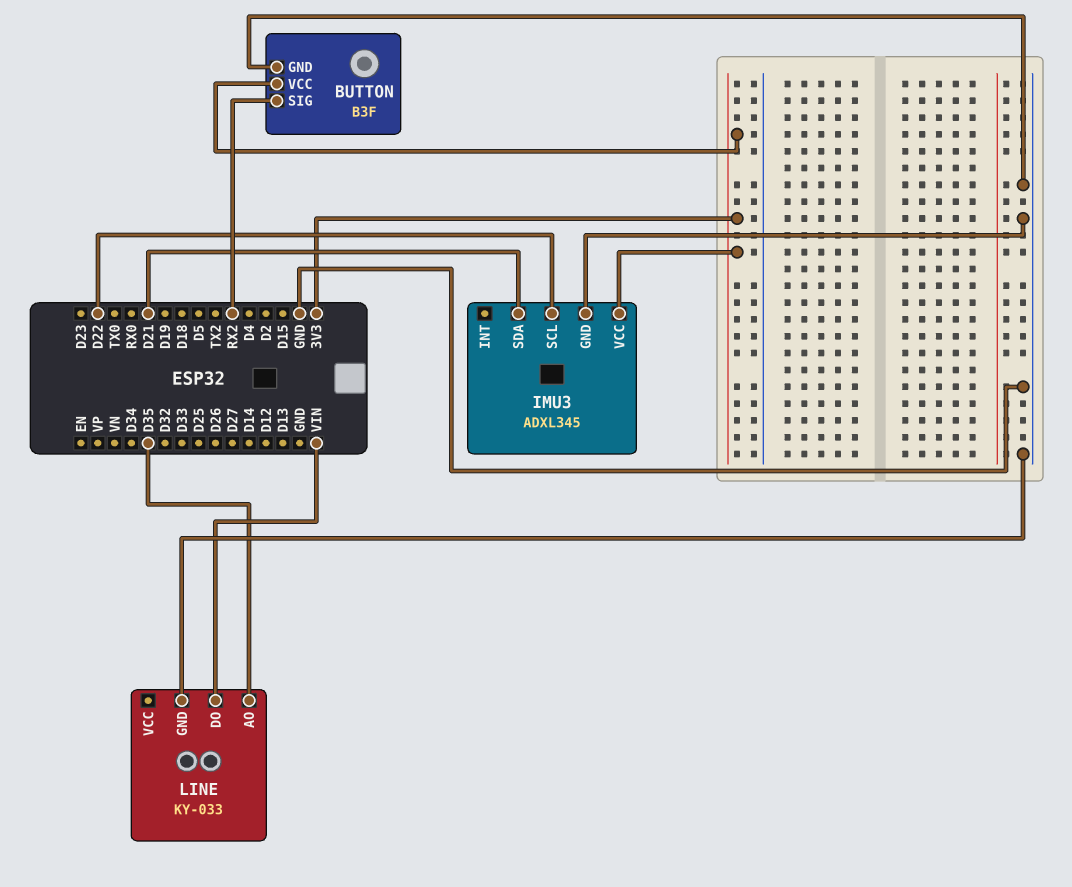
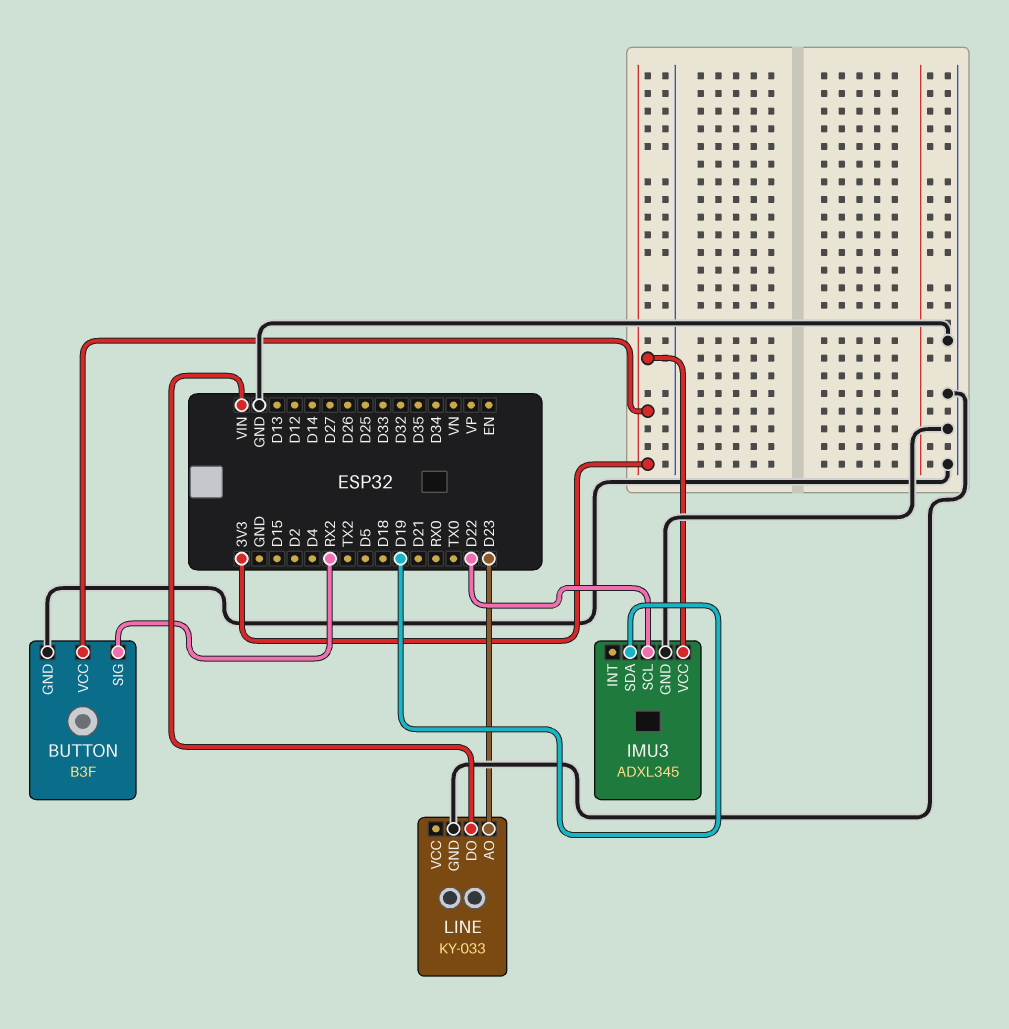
IMU3 pin SDA: D21 -> D19
LINE pin AO: D35 -> D23

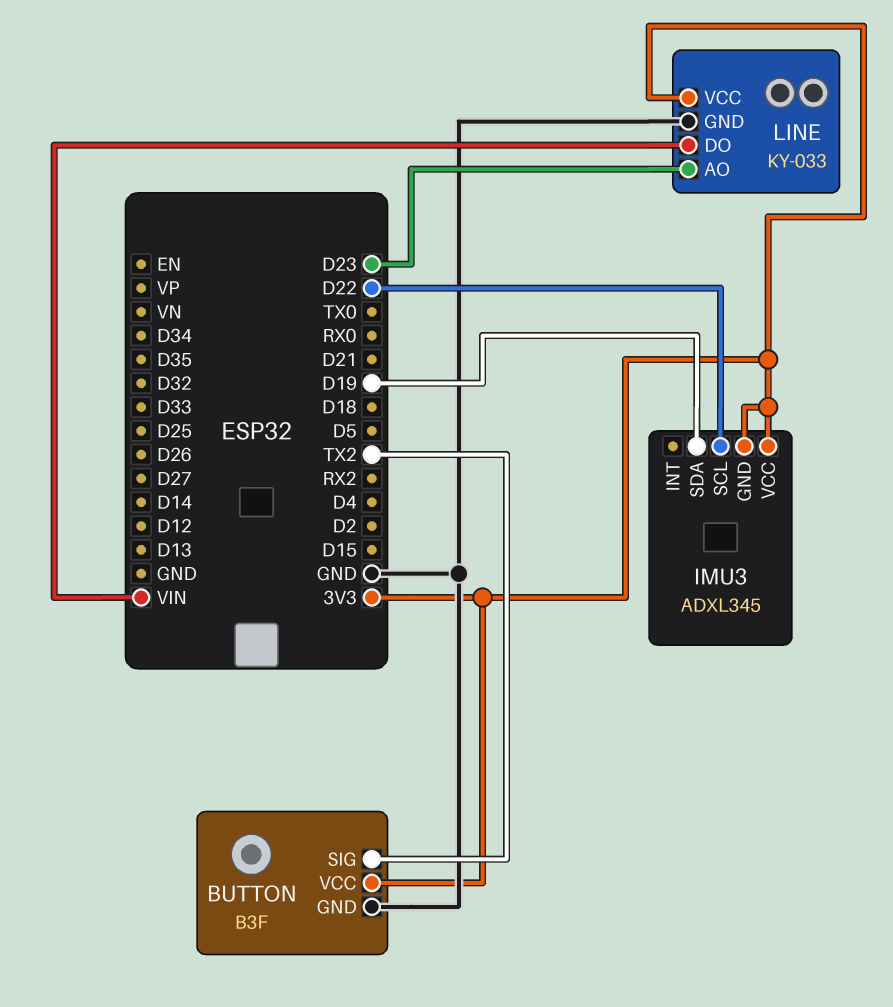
BUTTON pin SIG: RX2 -> TX2
IMU3 pin GND: GND -> 3V3
LINE pin VCC: none -> 3V3

